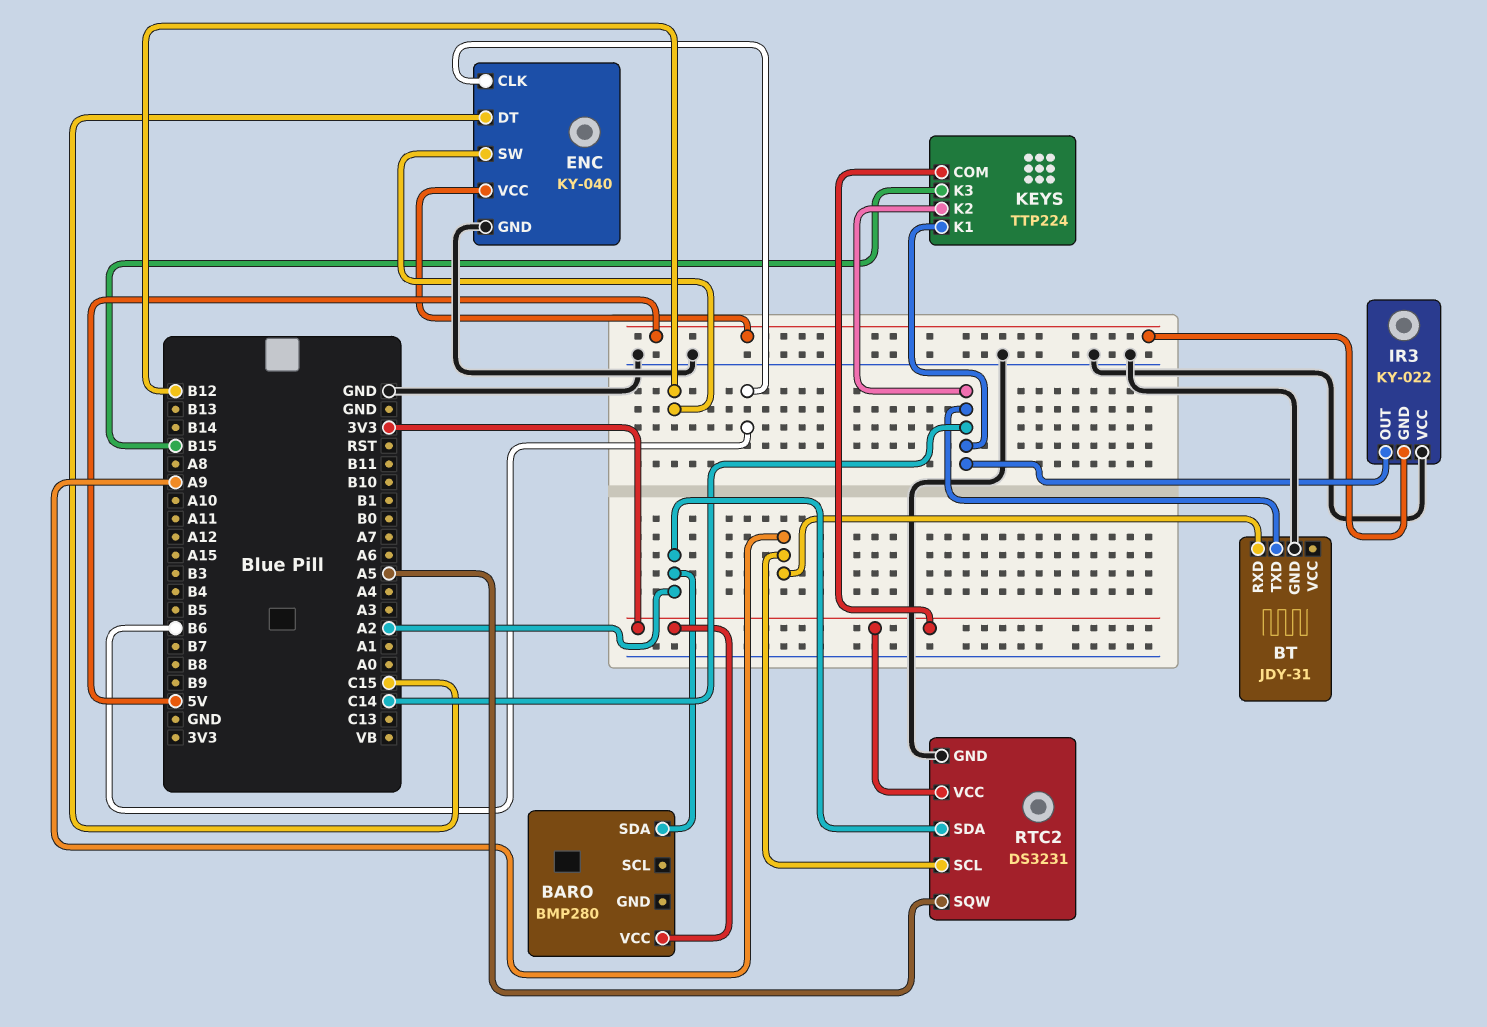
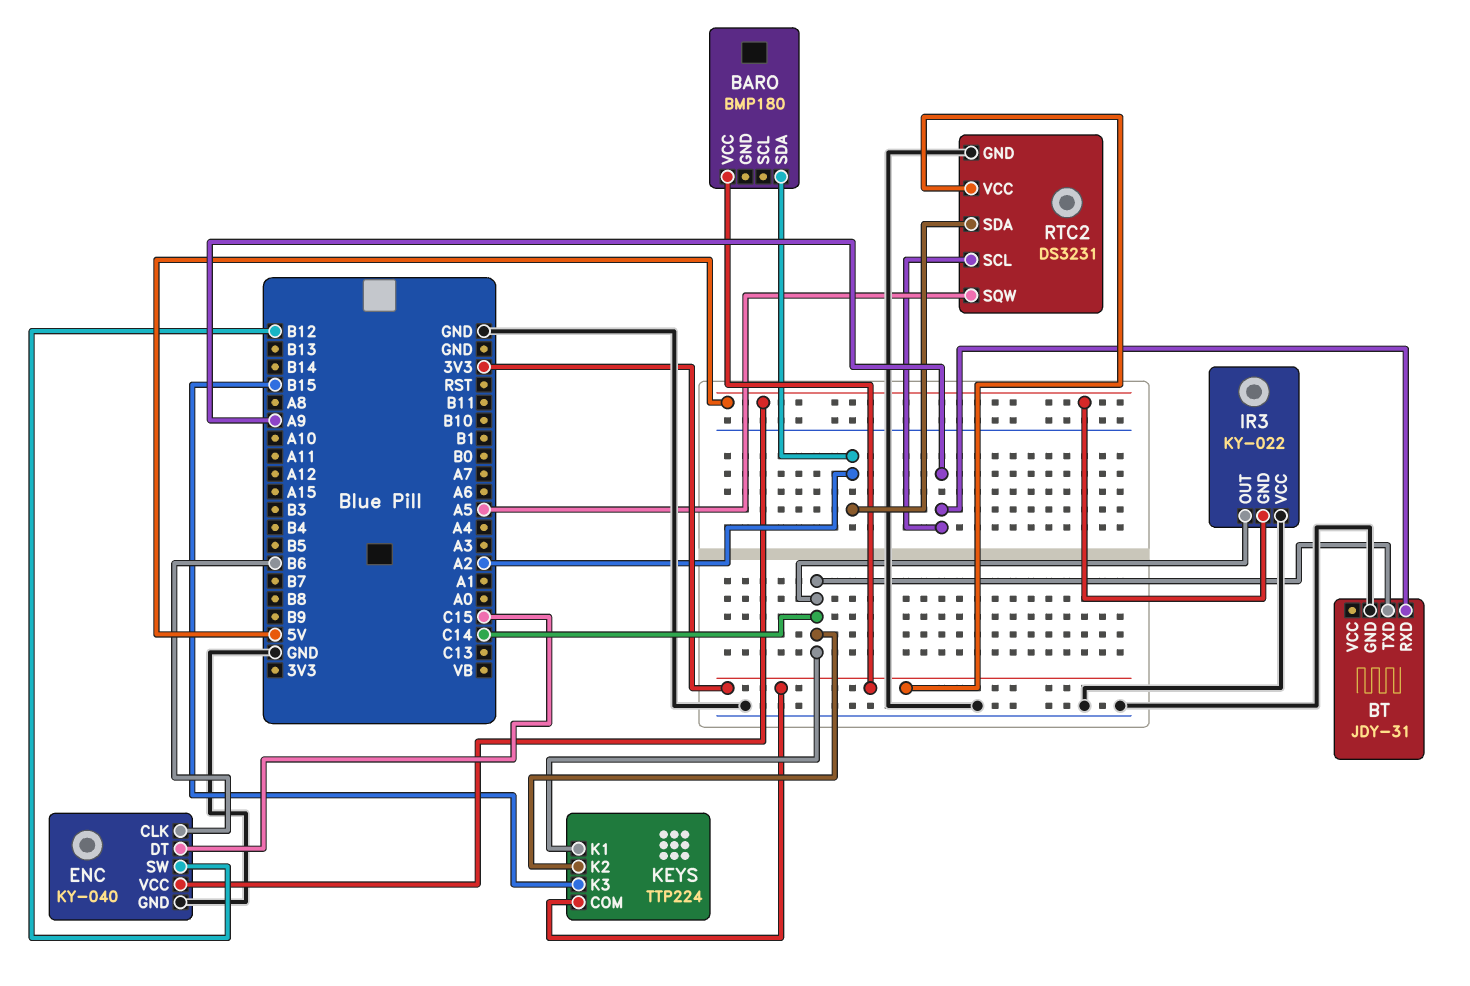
BARO: BMP280 -> BMP180

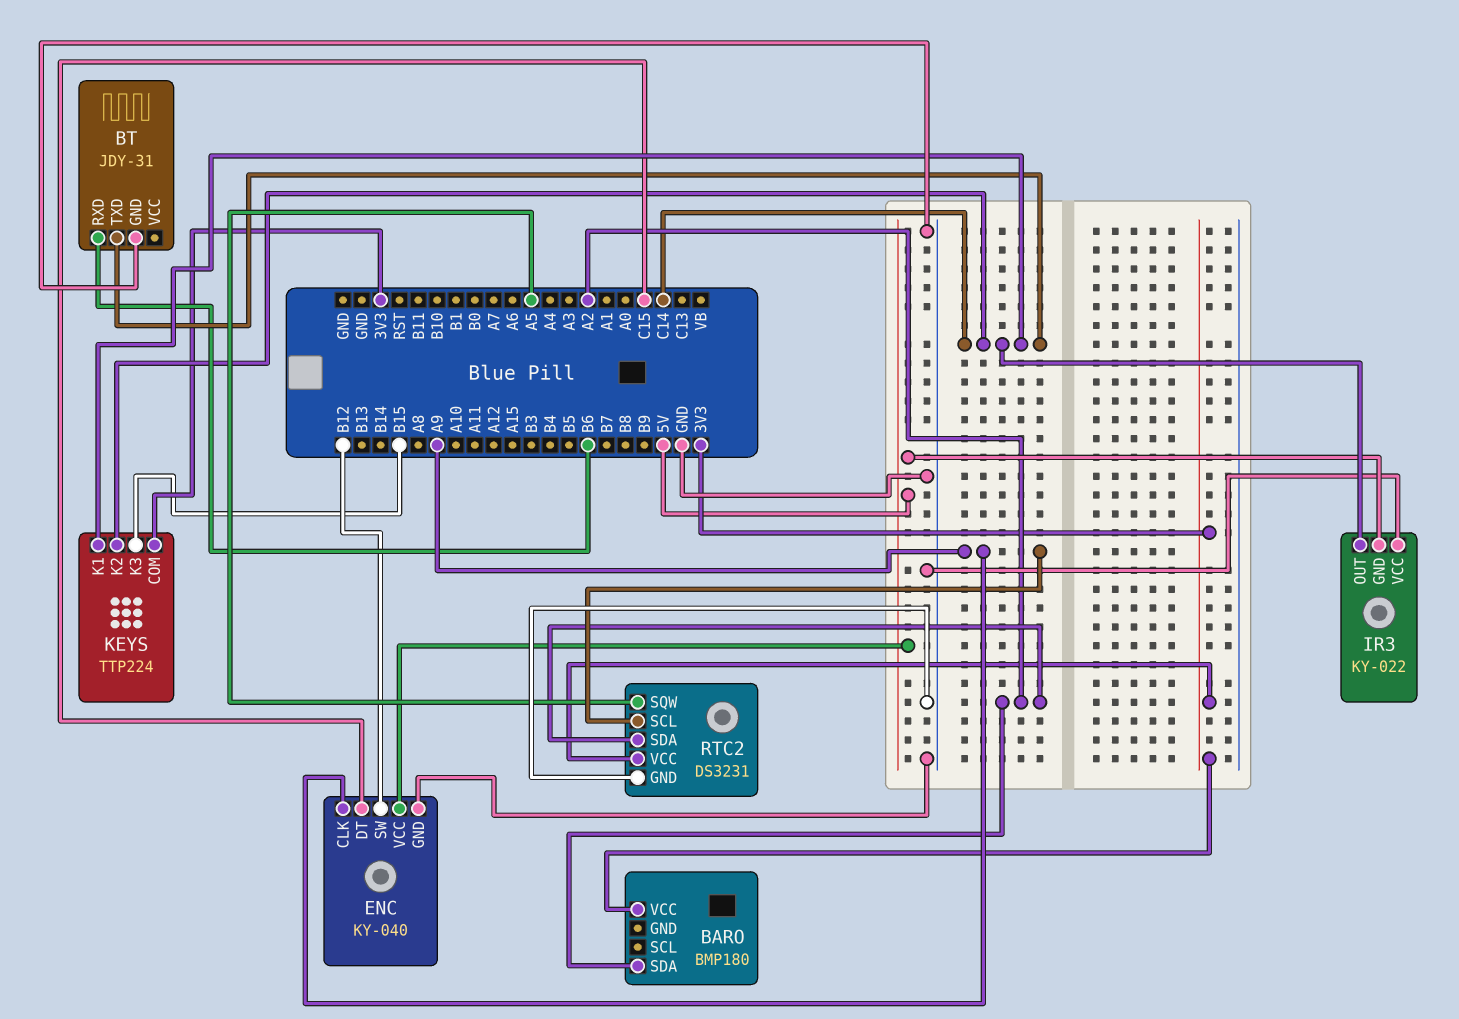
BT pin RXD: A9 -> B6
ENC pin CLK: B6 -> A9

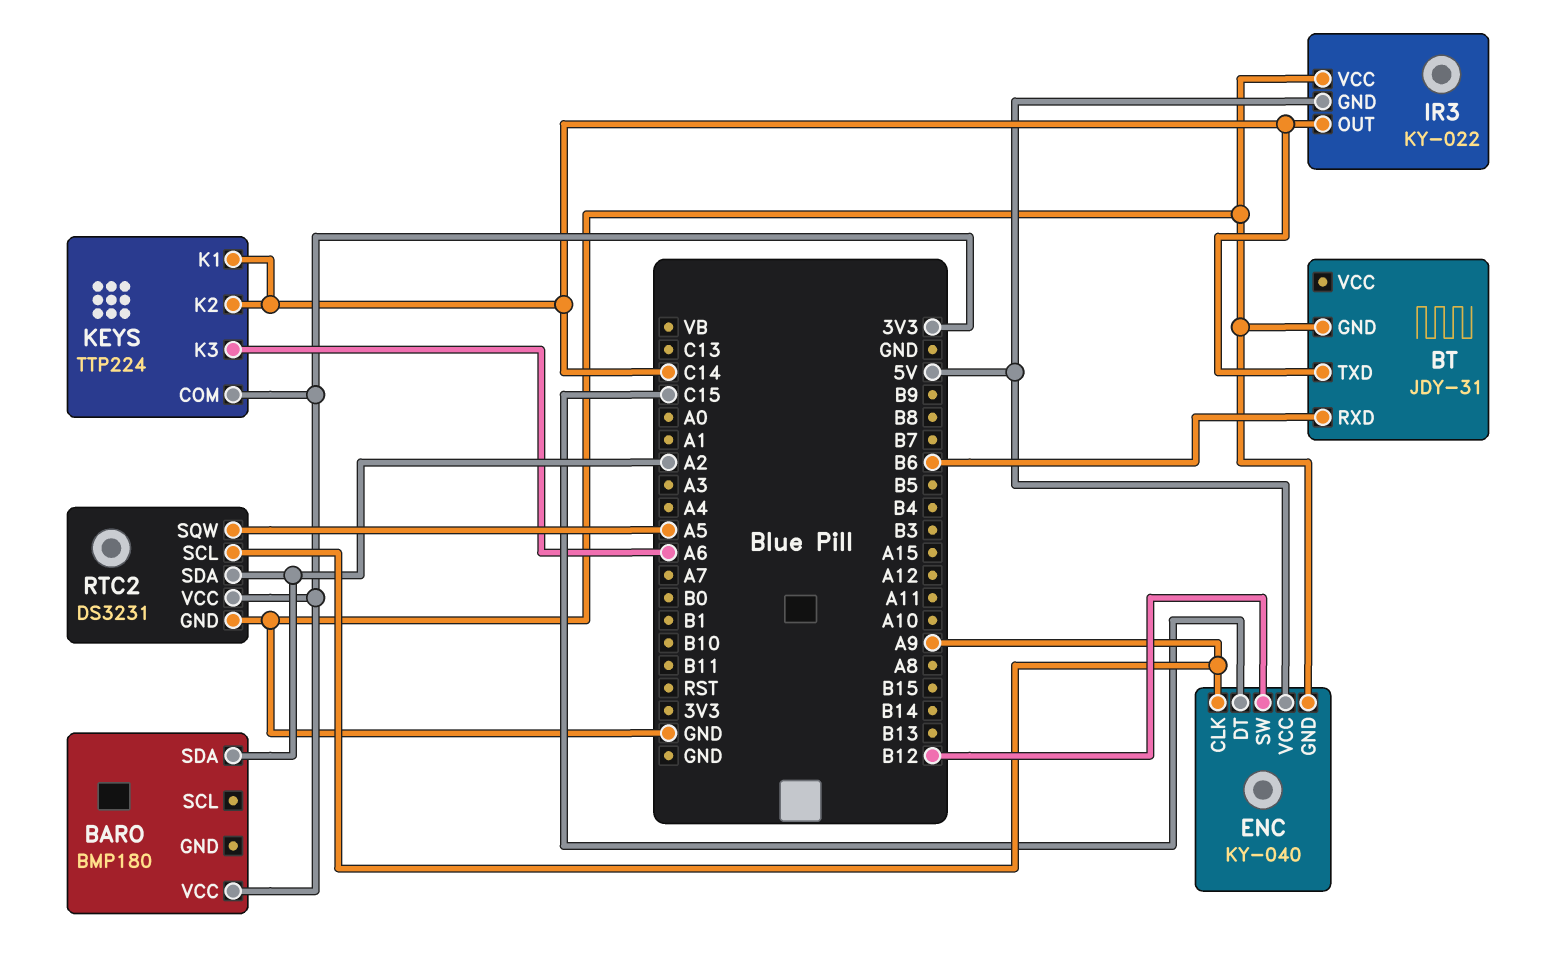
KEYS pin K3: B15 -> A6

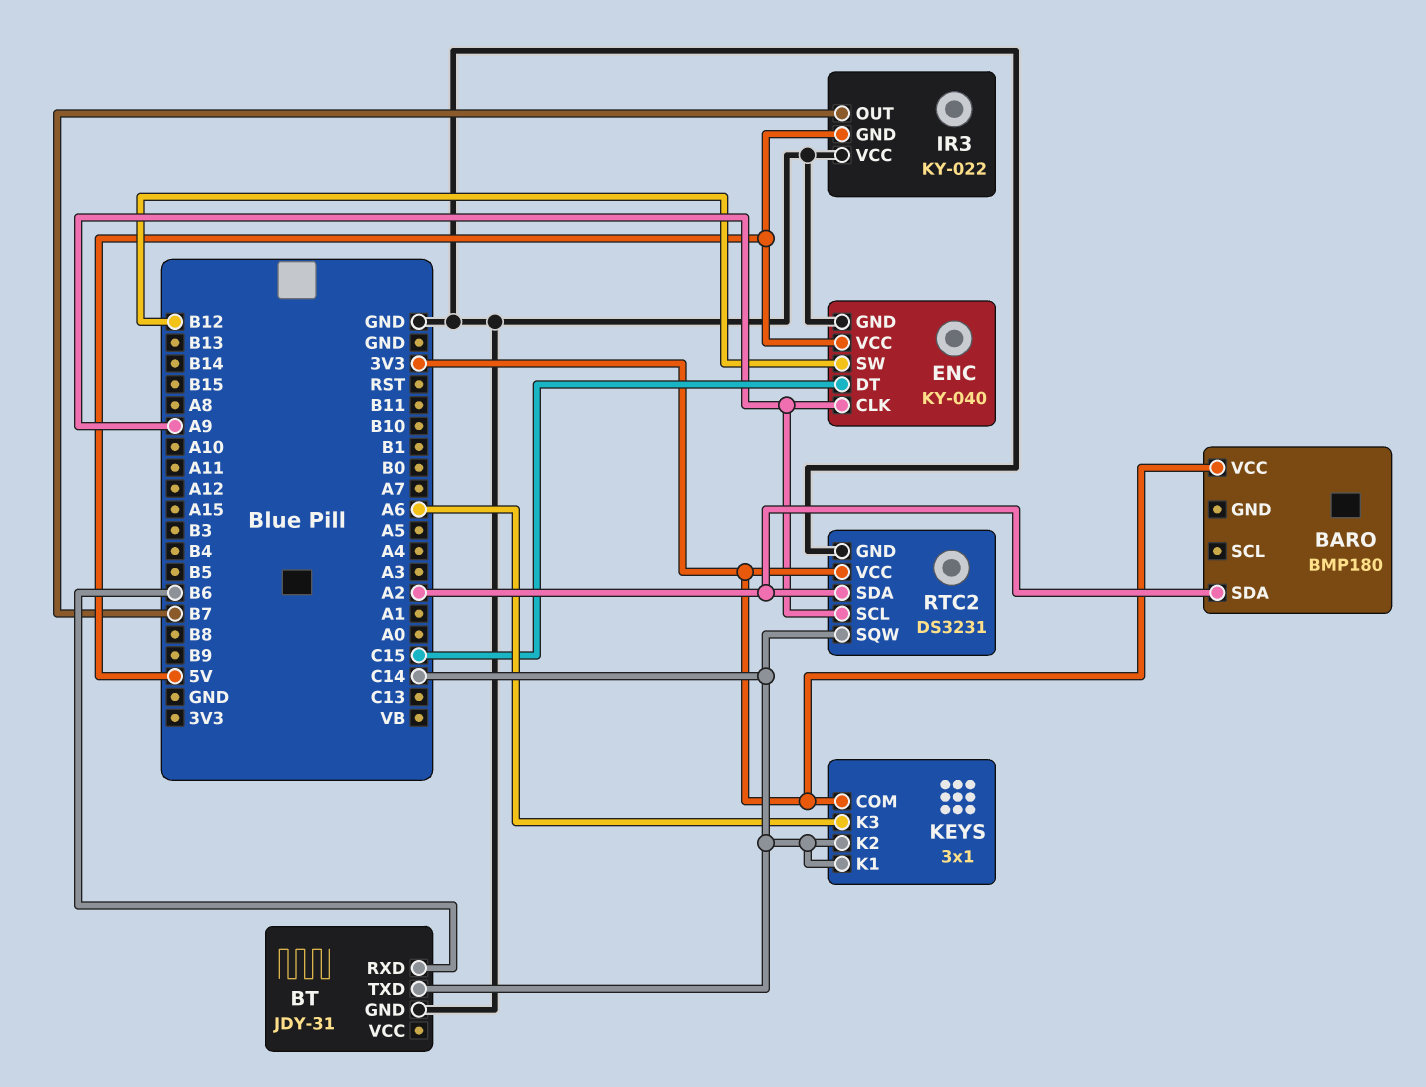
IR3 pin OUT: C14 -> B7
KEYS: TTP224 -> 3x1
RTC2 pin SQW: A5 -> C14

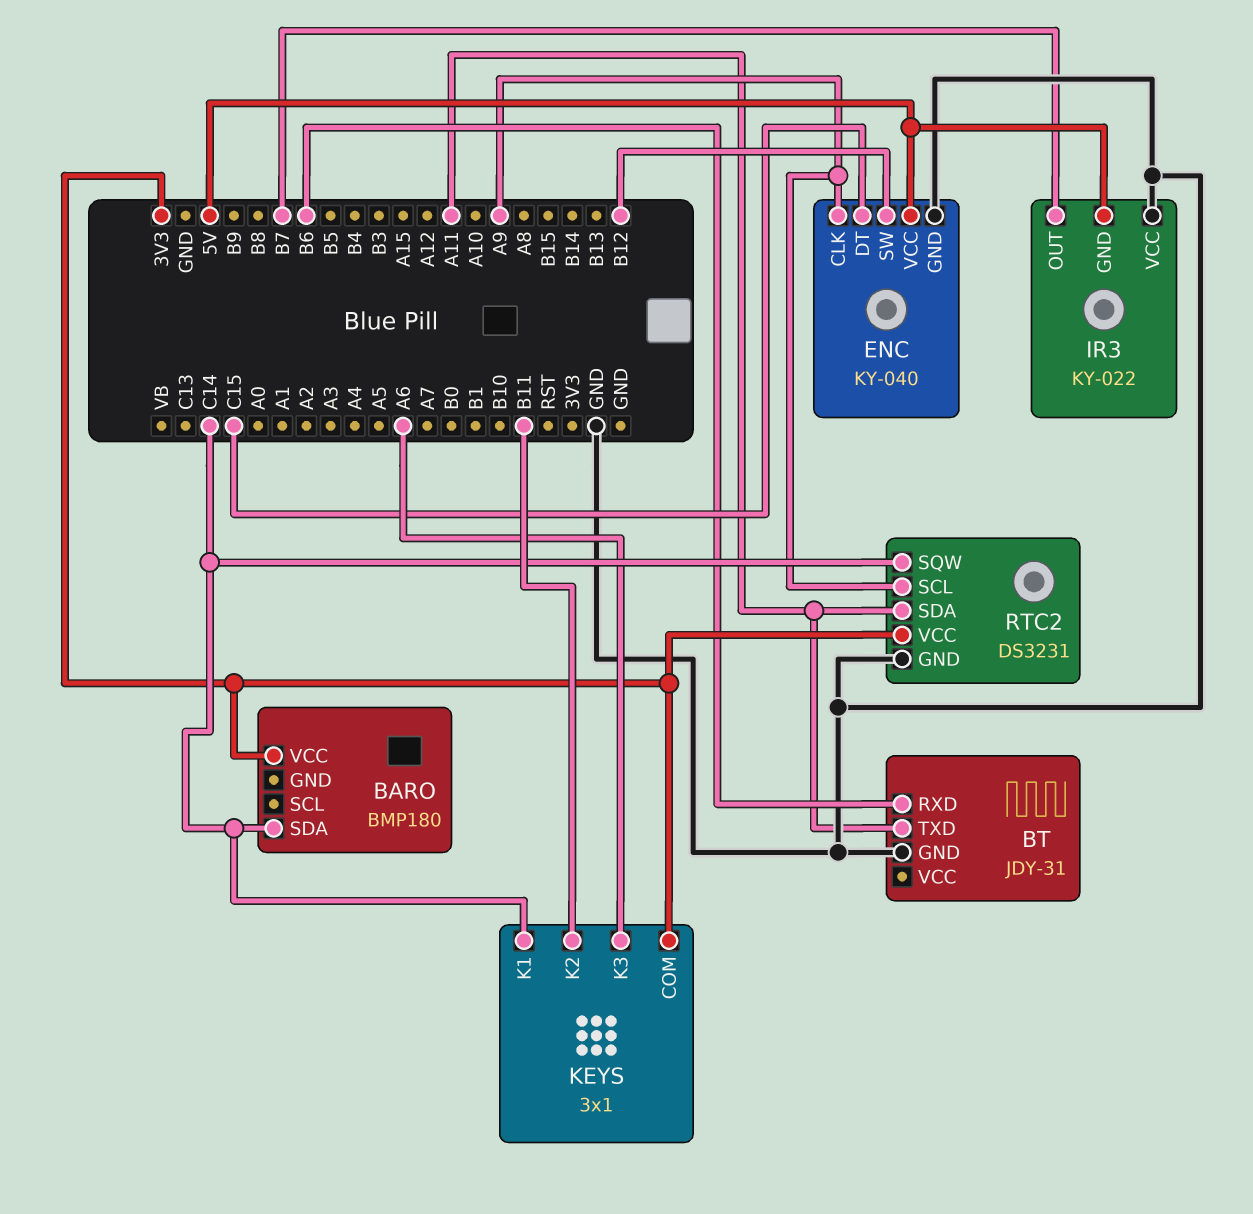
BARO pin SDA: A2 -> C14
BT pin TXD: C14 -> A11
KEYS pin K2: C14 -> B11
RTC2 pin SDA: A2 -> A11

